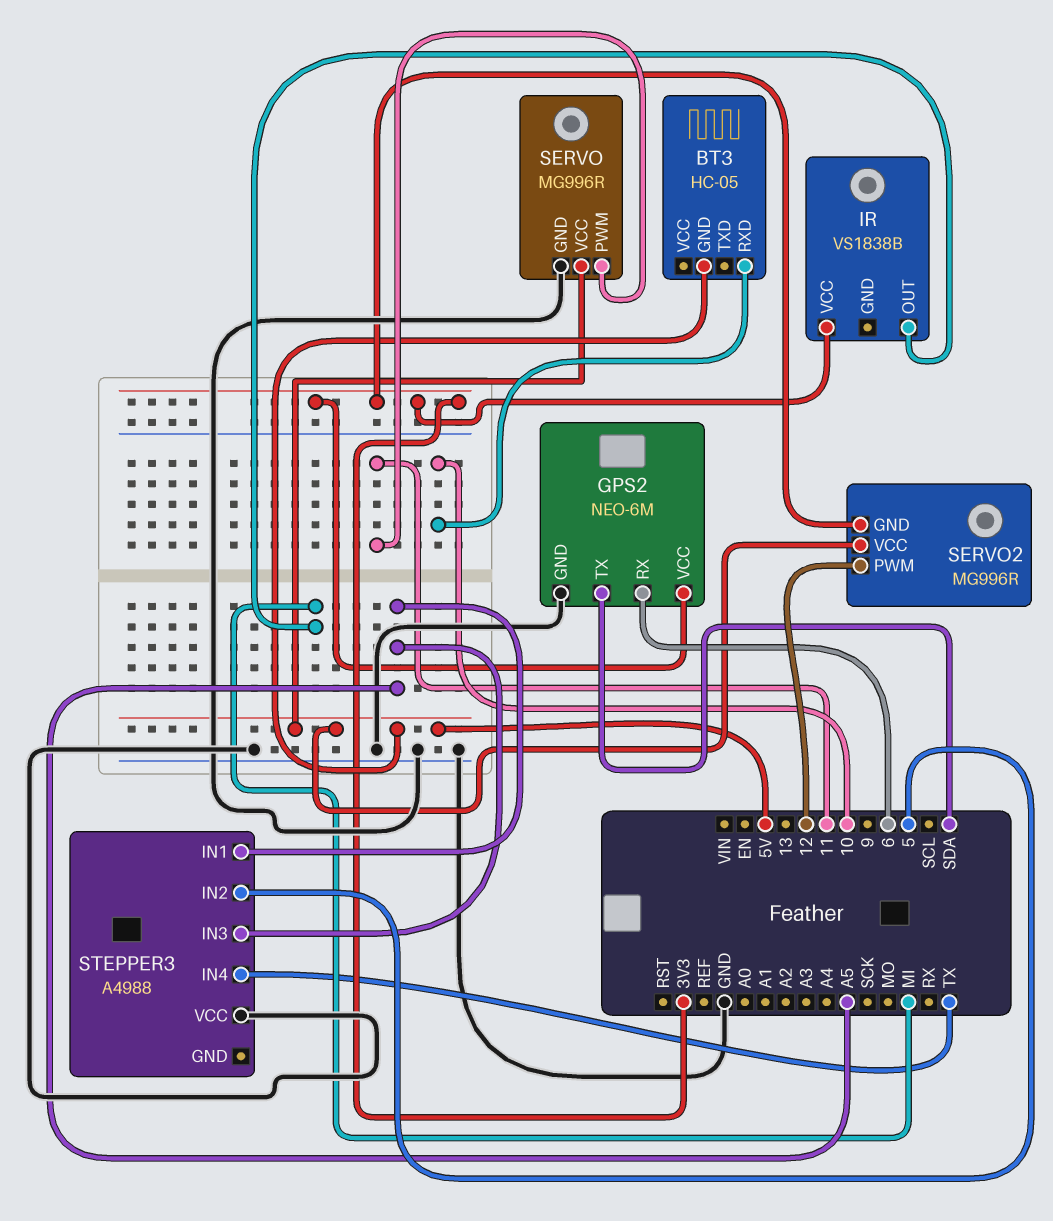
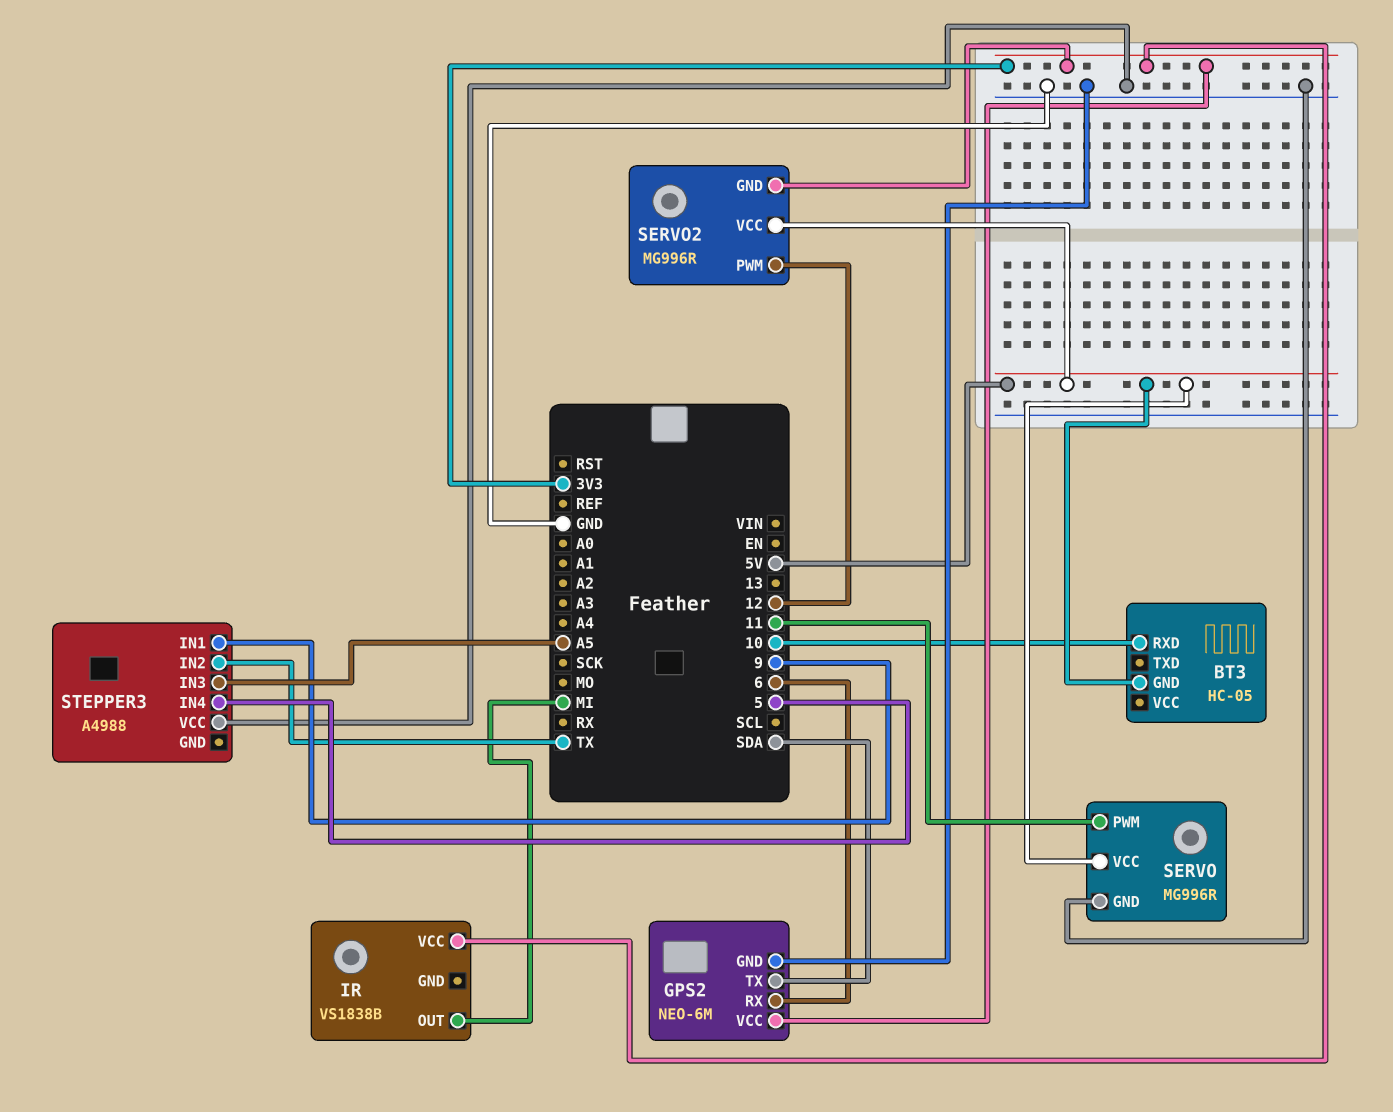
STEPPER3 pin IN1: A5 -> 9
STEPPER3 pin IN2: 5 -> TX
STEPPER3 pin IN4: TX -> 5

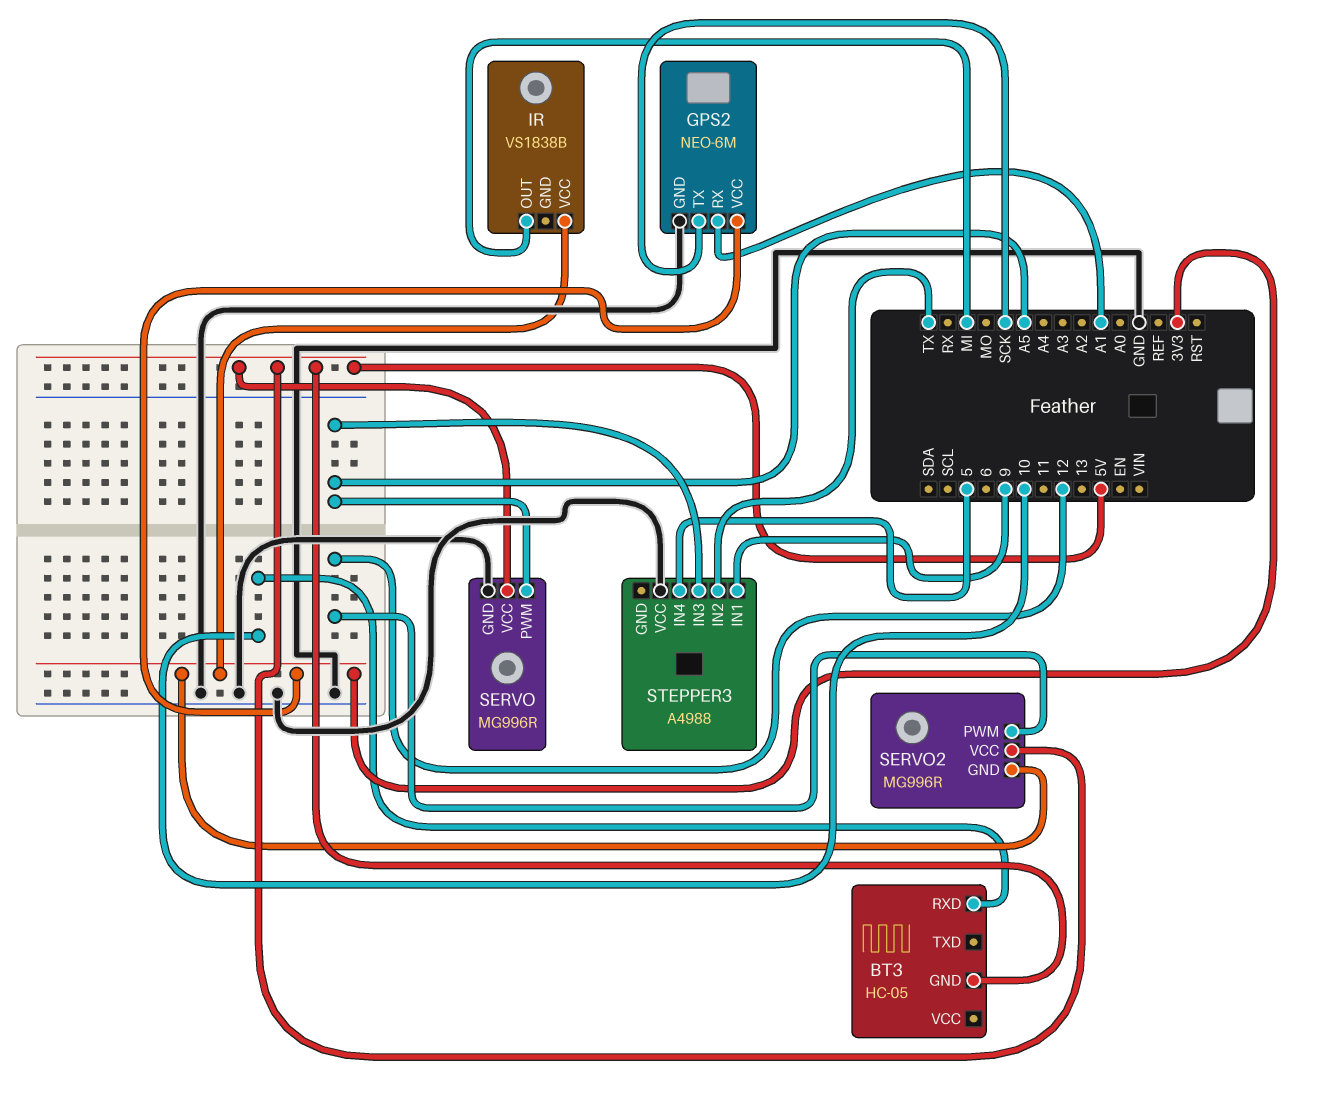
GPS2 pin RX: 6 -> A1
GPS2 pin TX: SDA -> SCK
SERVO pin PWM: 11 -> A5

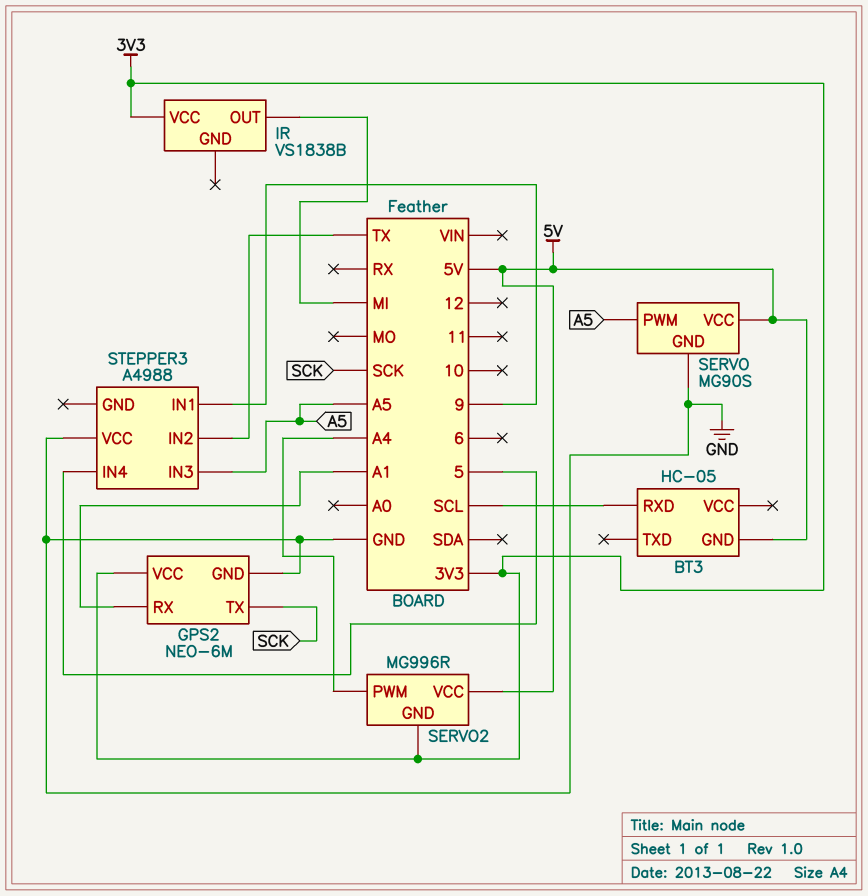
BT3 pin RXD: 10 -> SCL
SERVO: MG996R -> MG90S
SERVO2 pin PWM: 12 -> A4

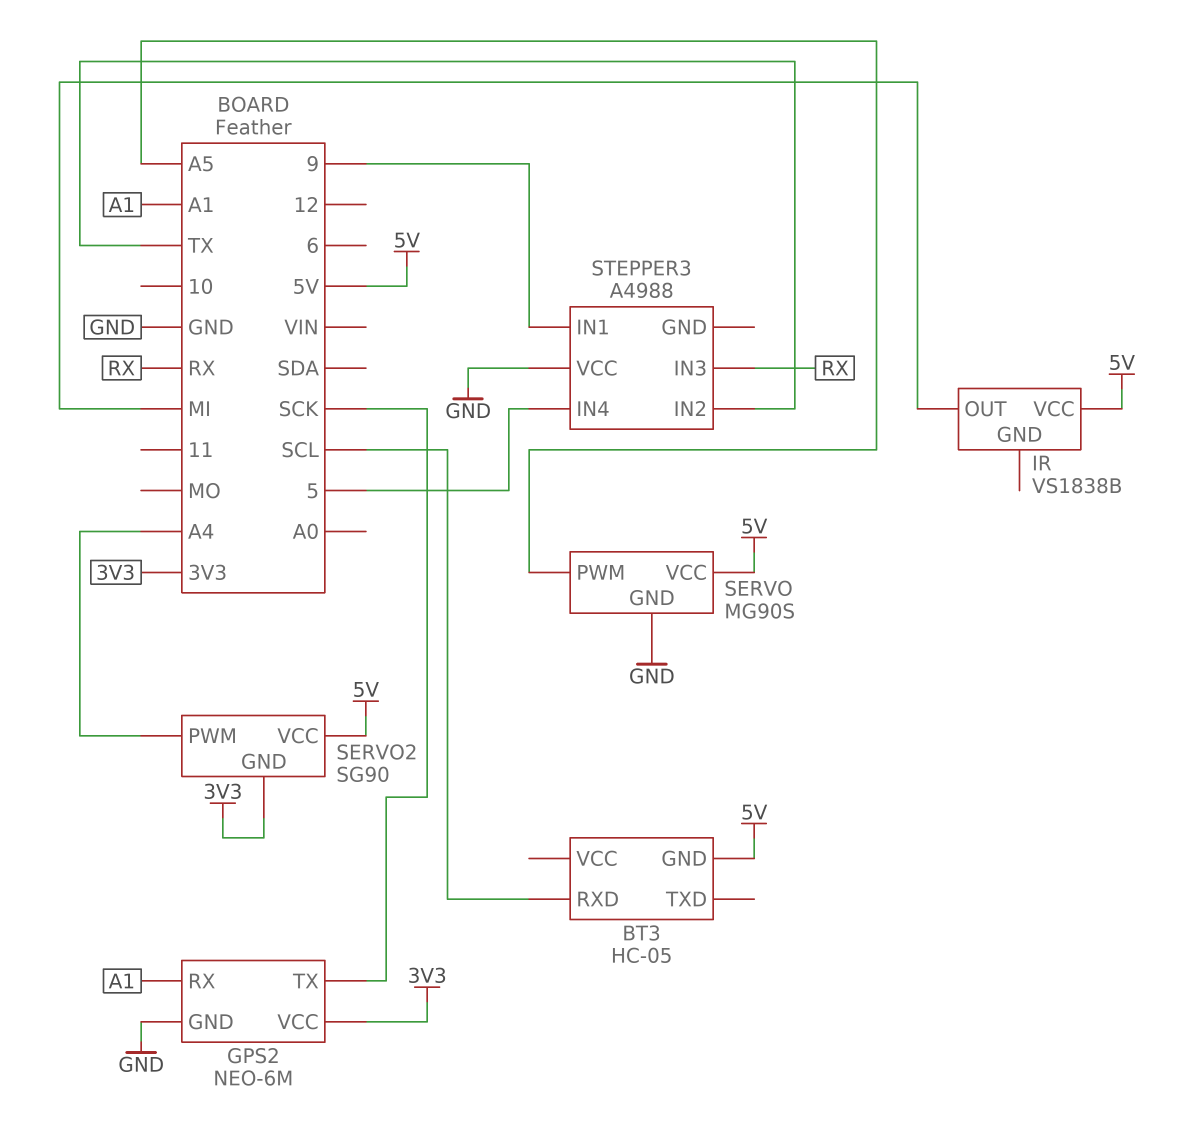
IR pin VCC: 3V3 -> 5V
SERVO2: MG996R -> SG90
STEPPER3 pin IN3: A5 -> RX

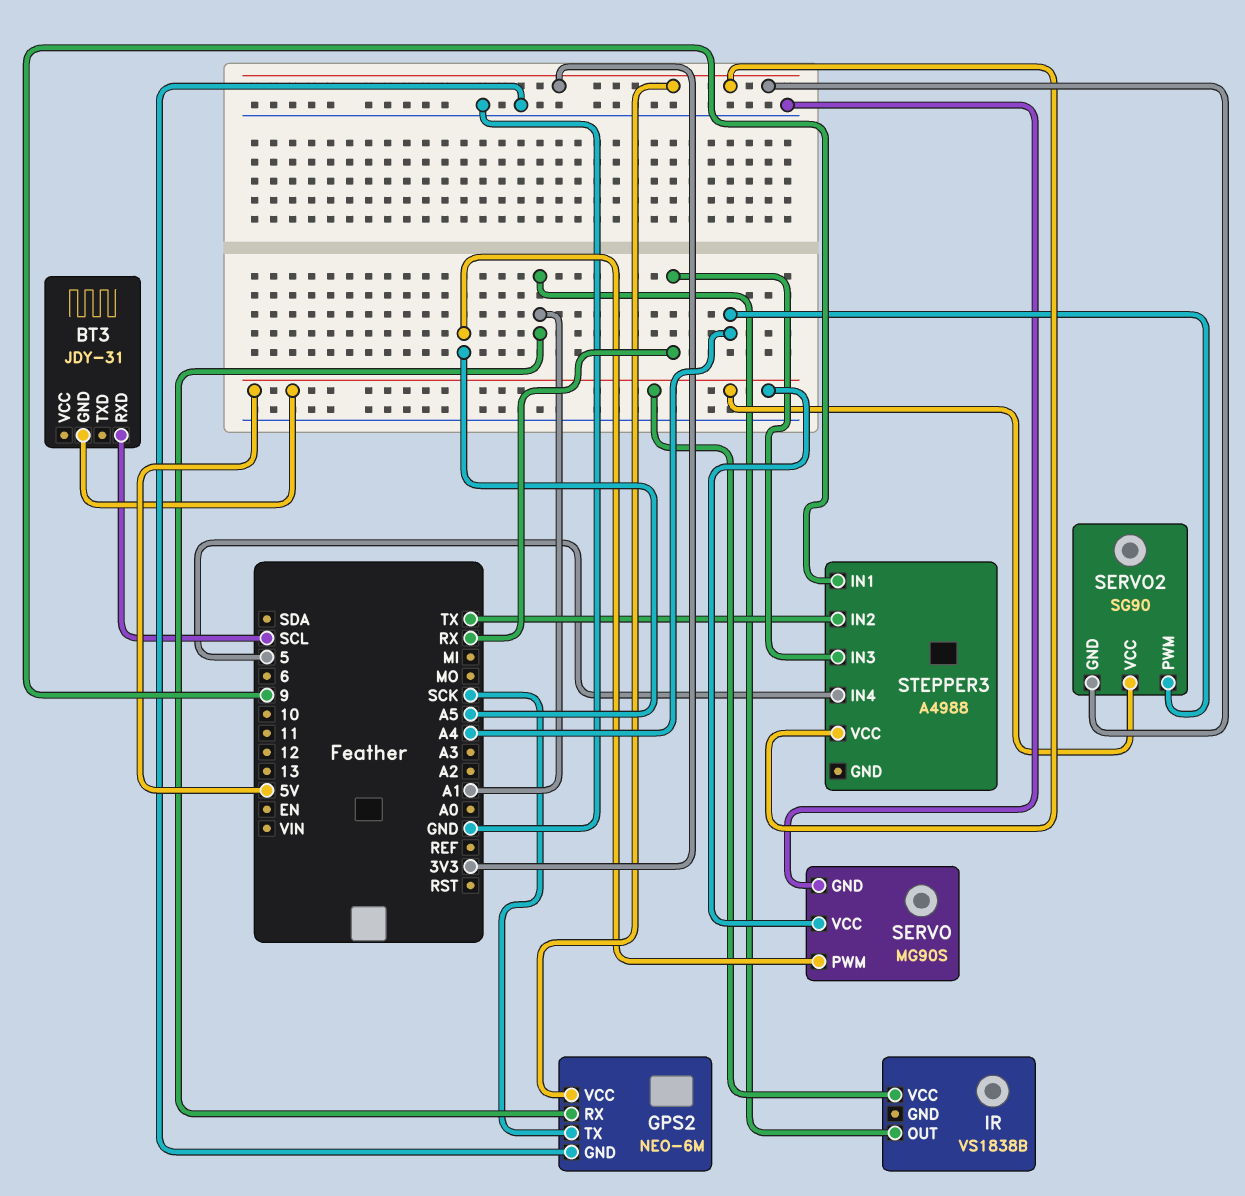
BT3: HC-05 -> JDY-31
IR pin OUT: MI -> A1
STEPPER3 pin VCC: GND -> 3V3

